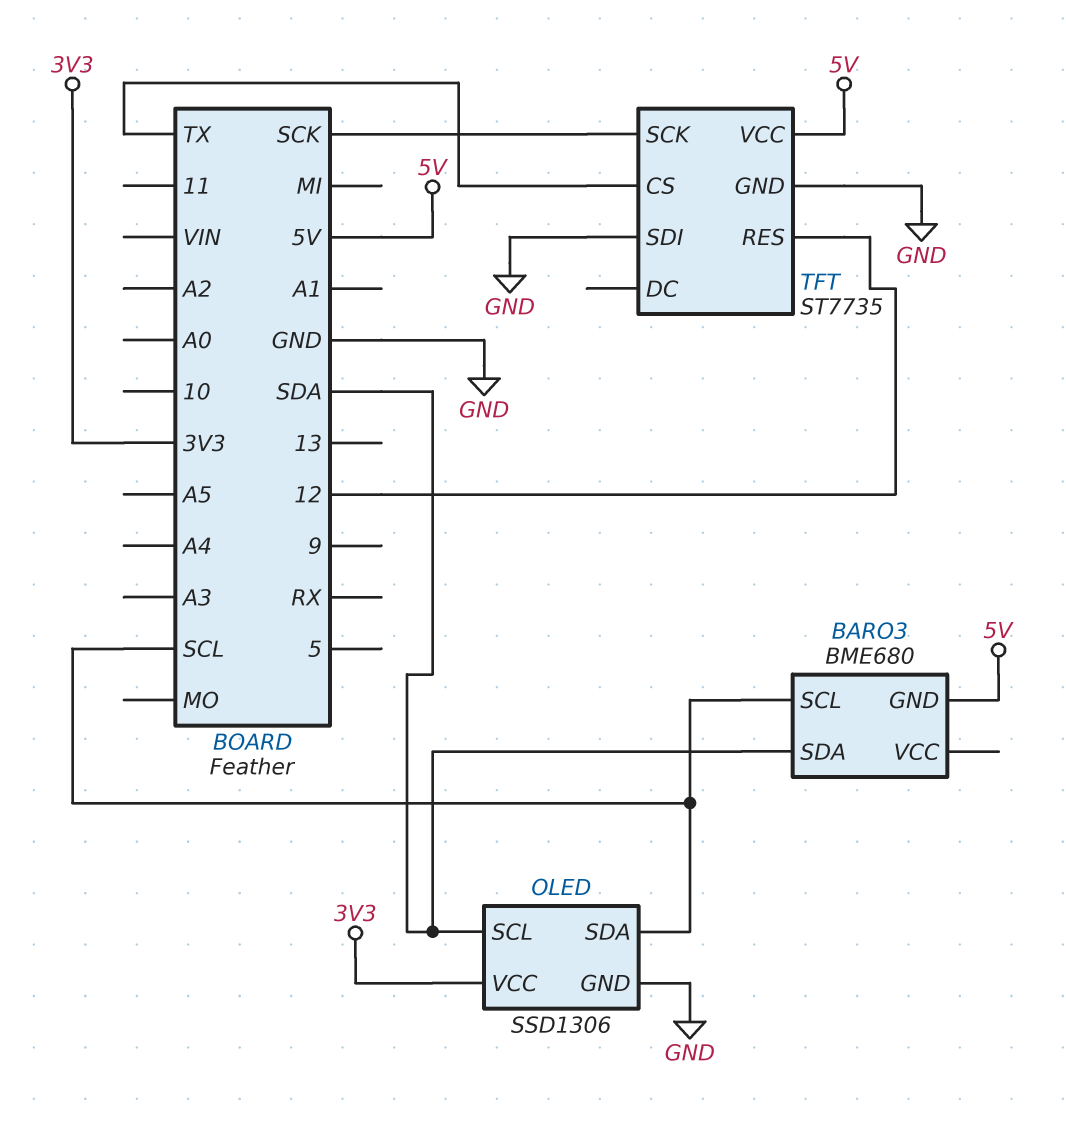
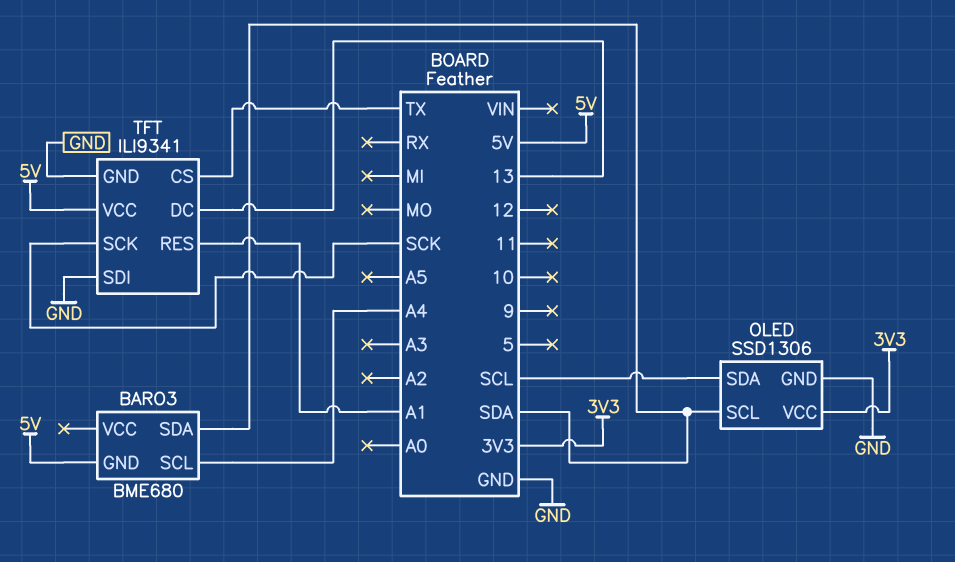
BARO3 pin SCL: SCL -> A4
TFT: ST7735 -> ILI9341
TFT pin DC: none -> 13
TFT pin RES: 12 -> A1

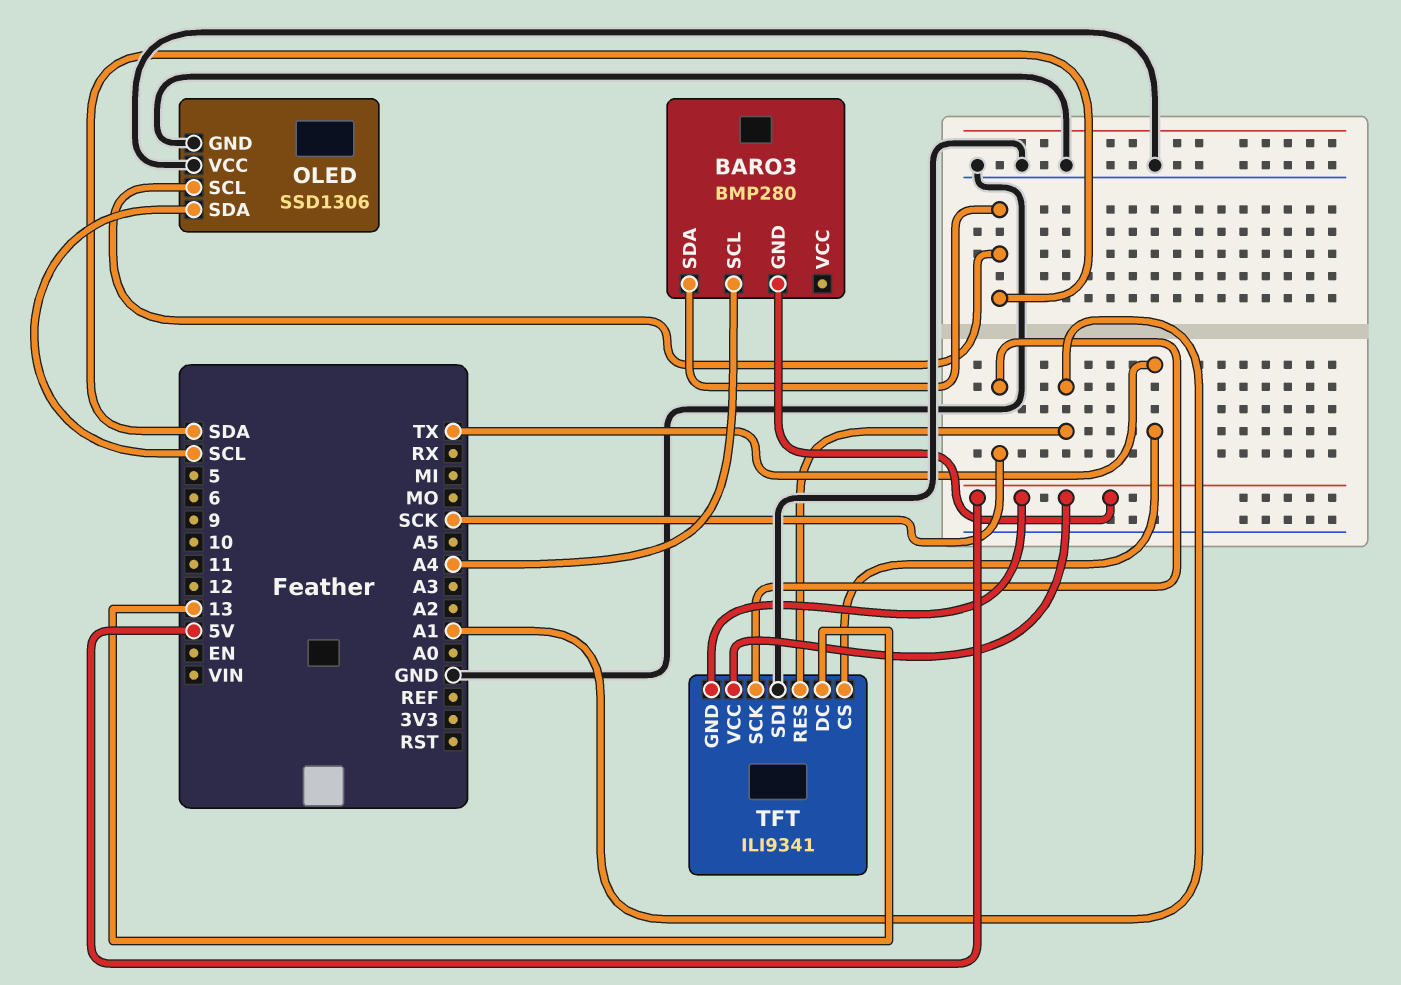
BARO3: BME680 -> BMP280
OLED pin VCC: 3V3 -> GND
TFT pin GND: GND -> 5V

